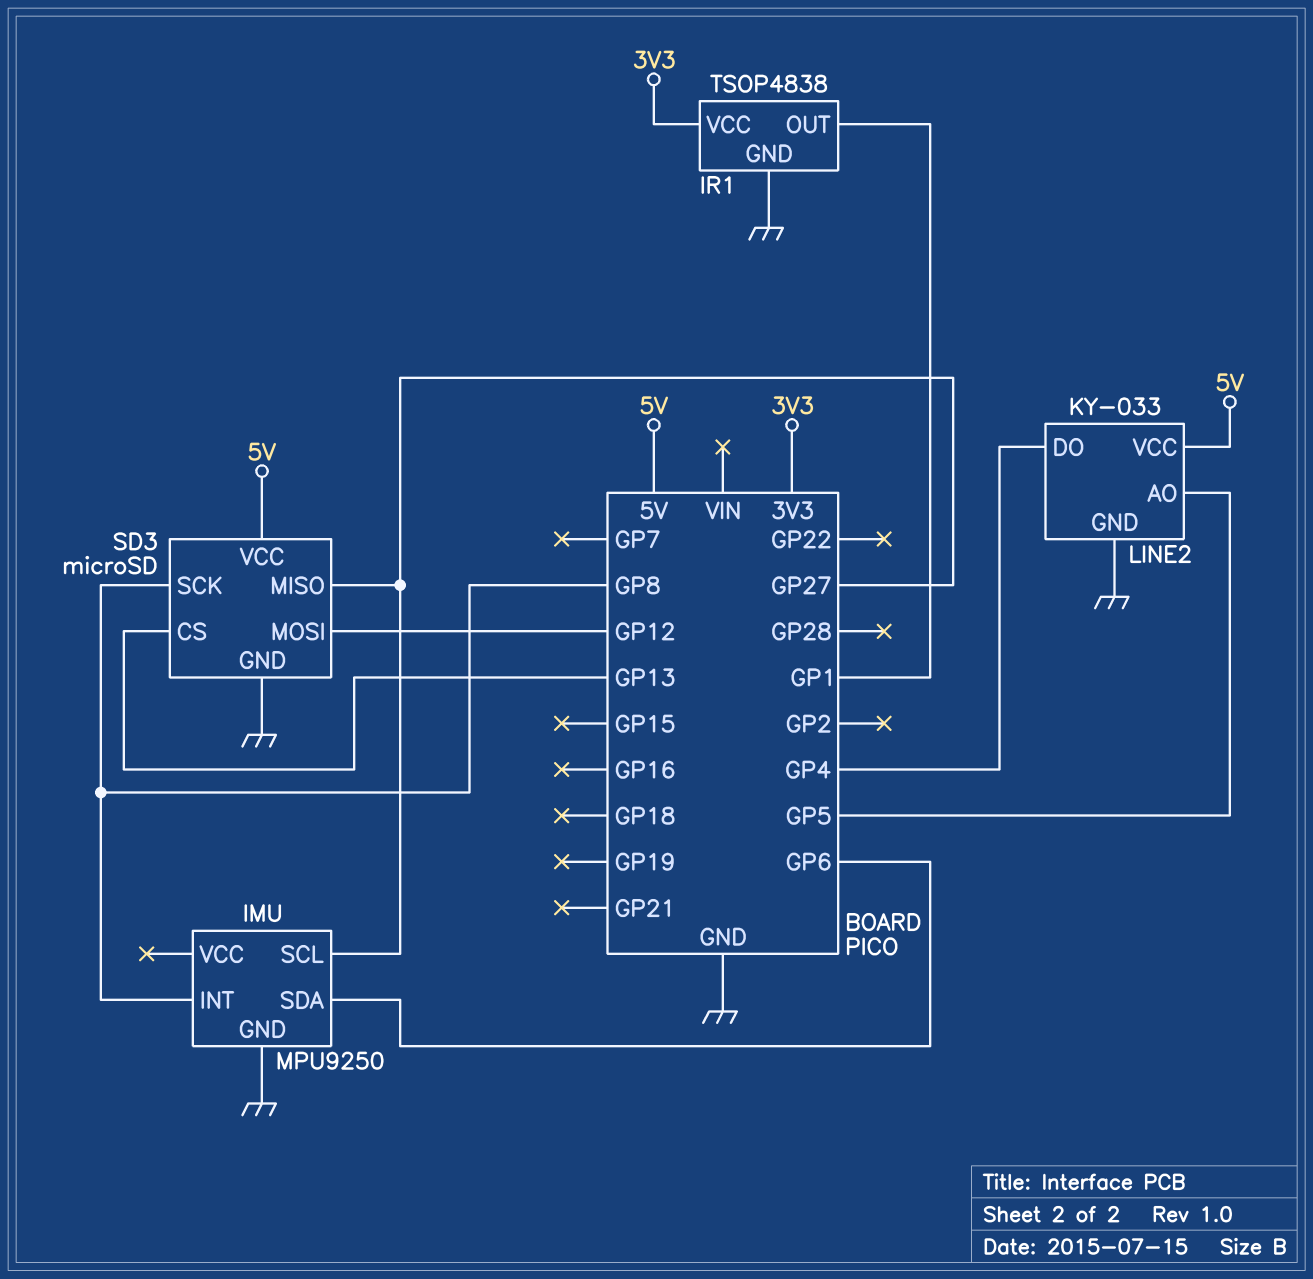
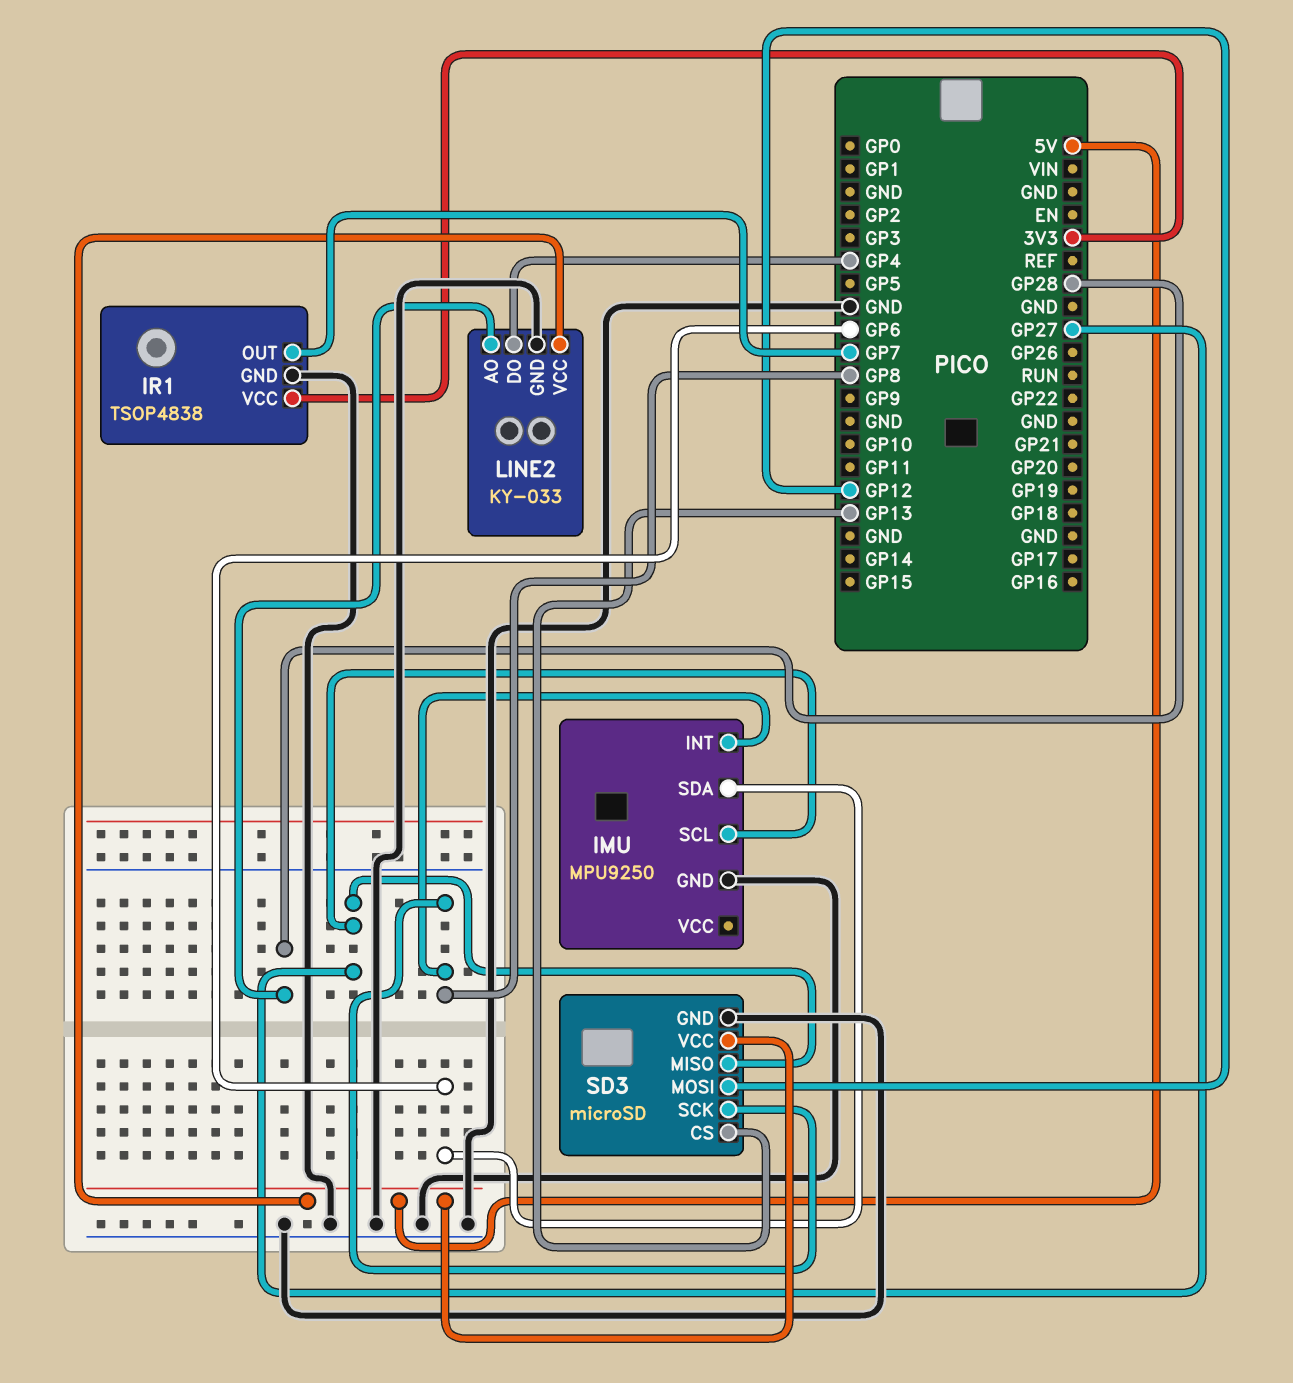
IR1 pin OUT: GP1 -> GP7
LINE2 pin AO: GP5 -> GP28

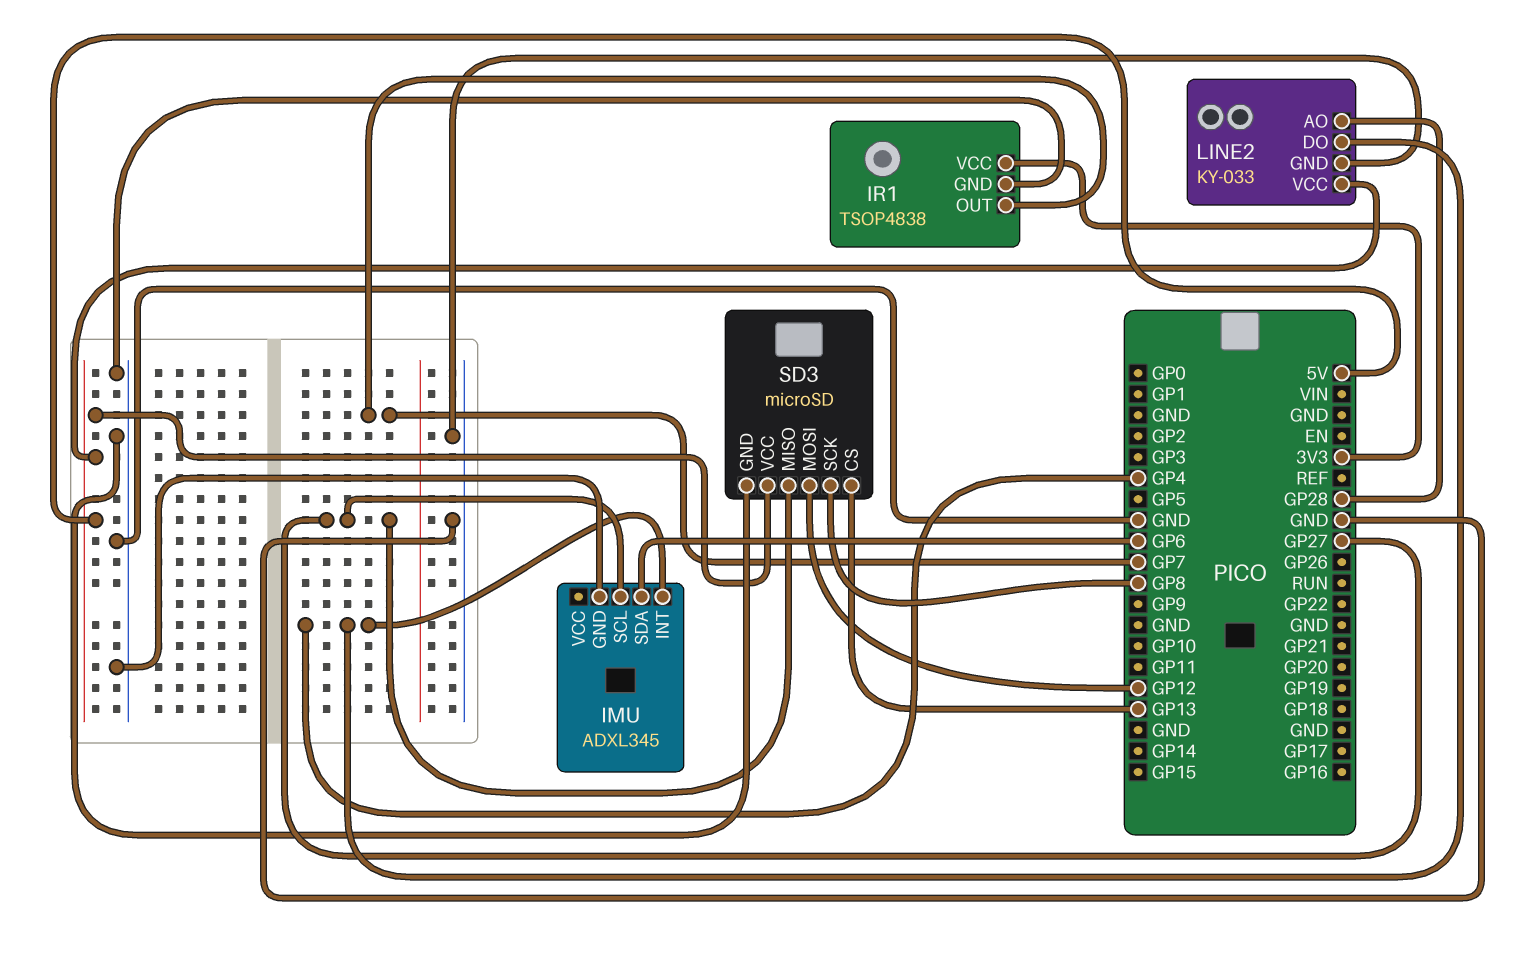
IMU: MPU9250 -> ADXL345
IMU pin INT: GP8 -> GP4

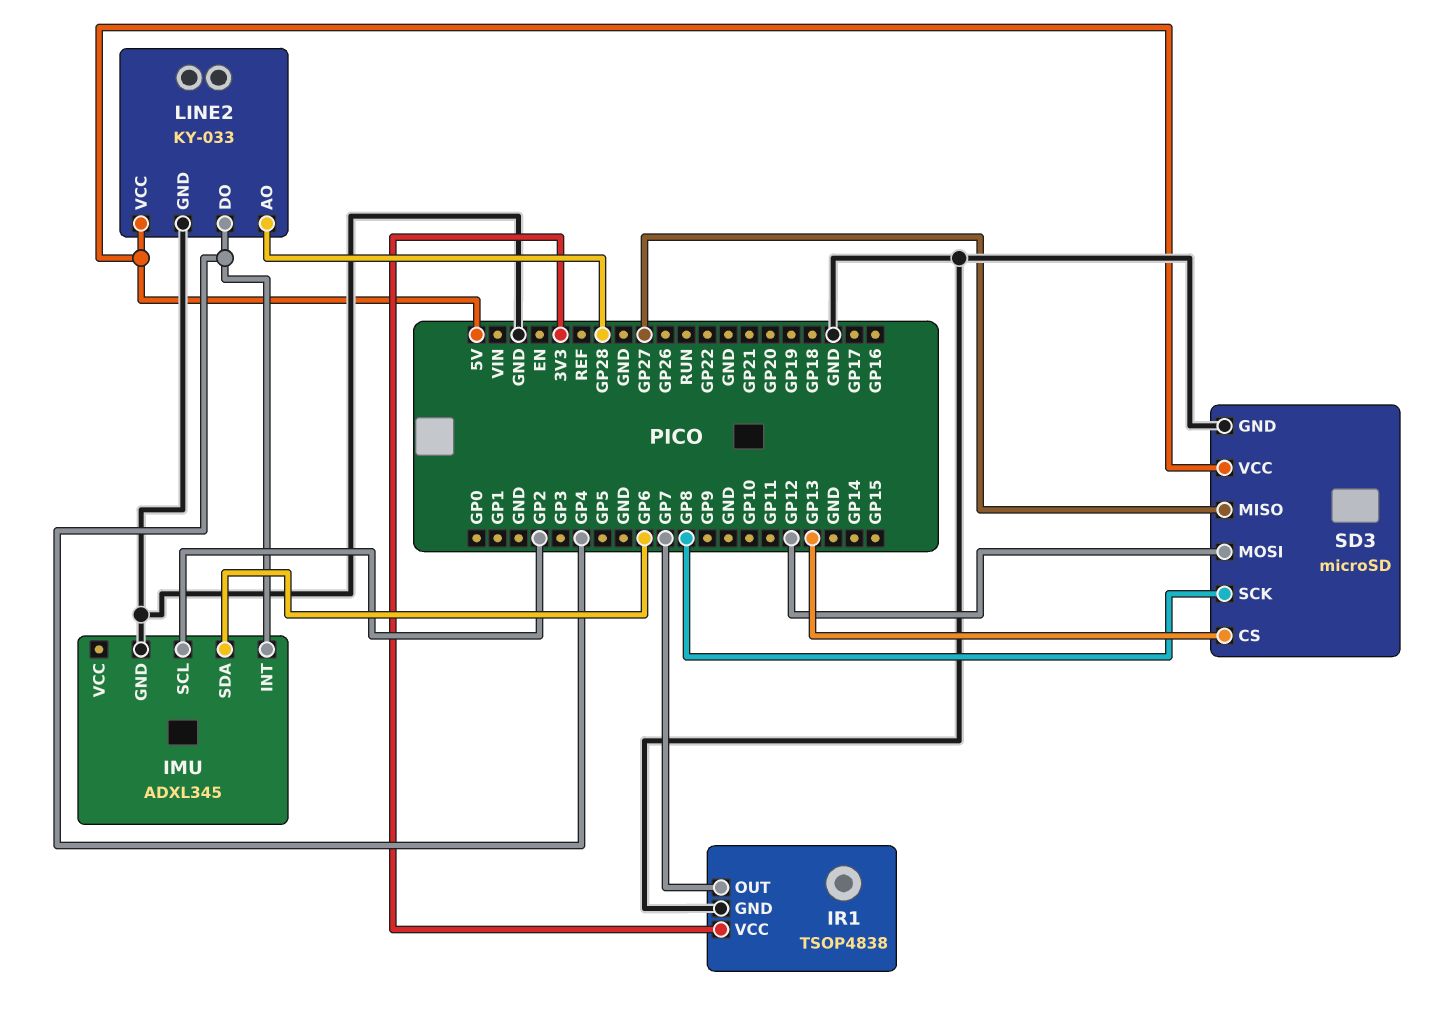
IMU pin SCL: GP27 -> GP2

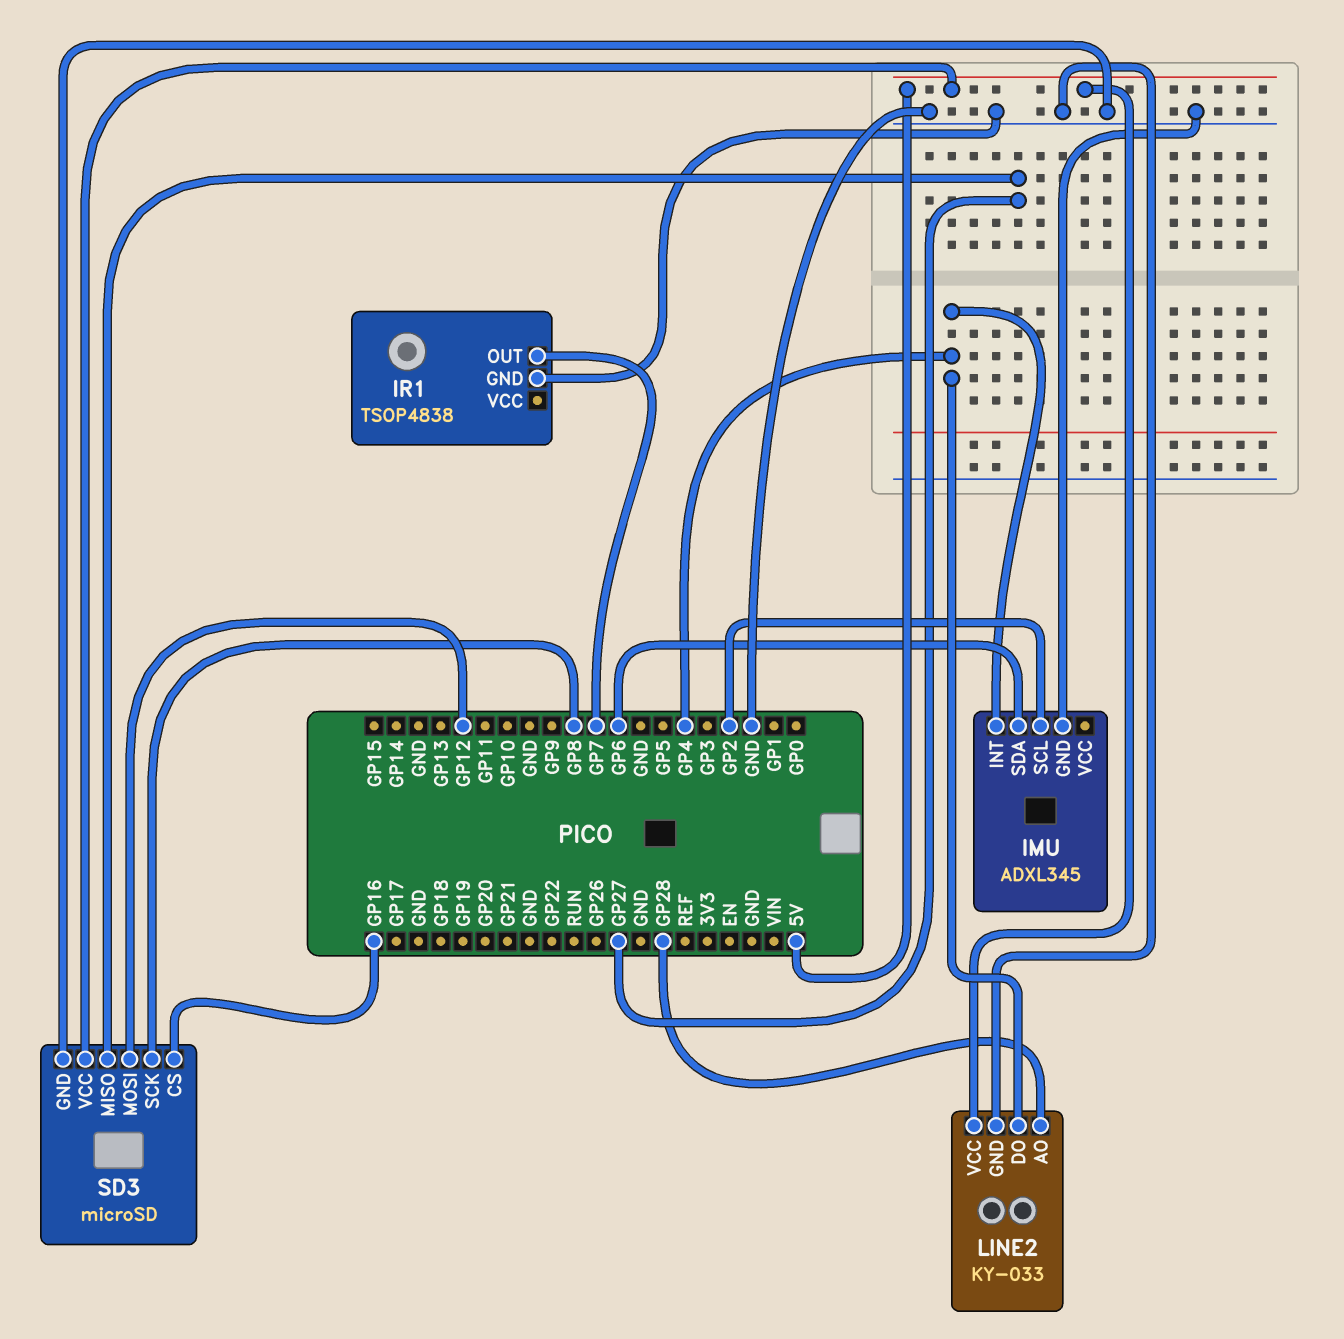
IR1 pin VCC: 3V3 -> none
SD3 pin CS: GP13 -> GP16

